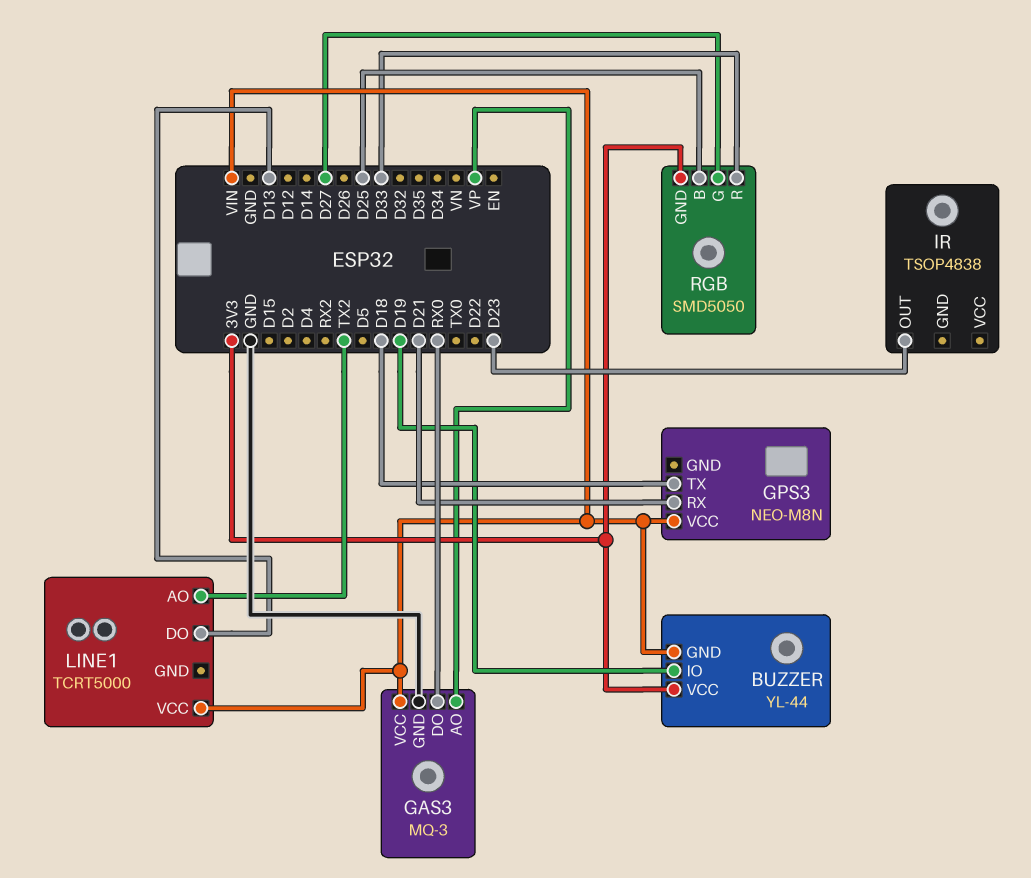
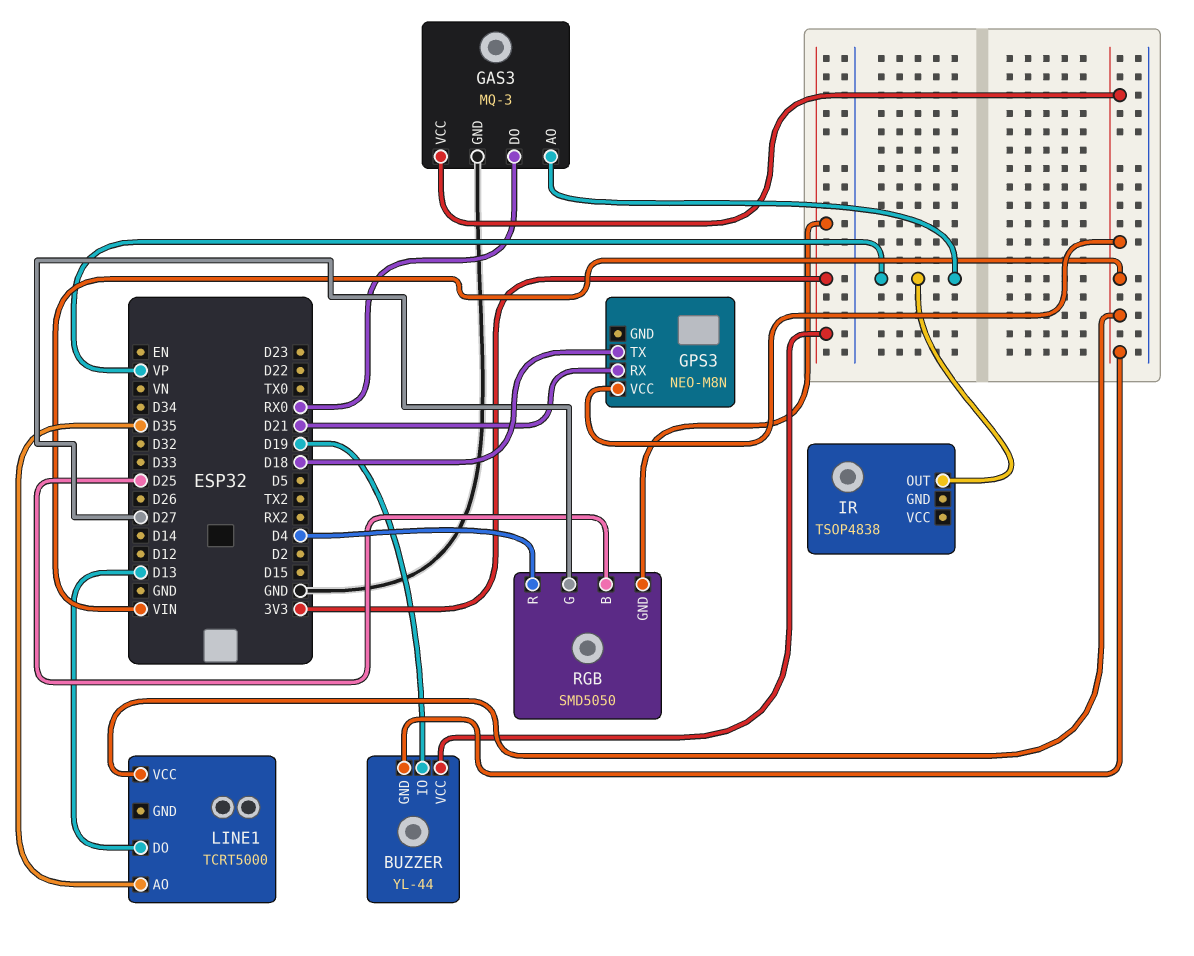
IR pin OUT: D23 -> VP
LINE1 pin AO: TX2 -> D35
RGB pin R: D33 -> D4

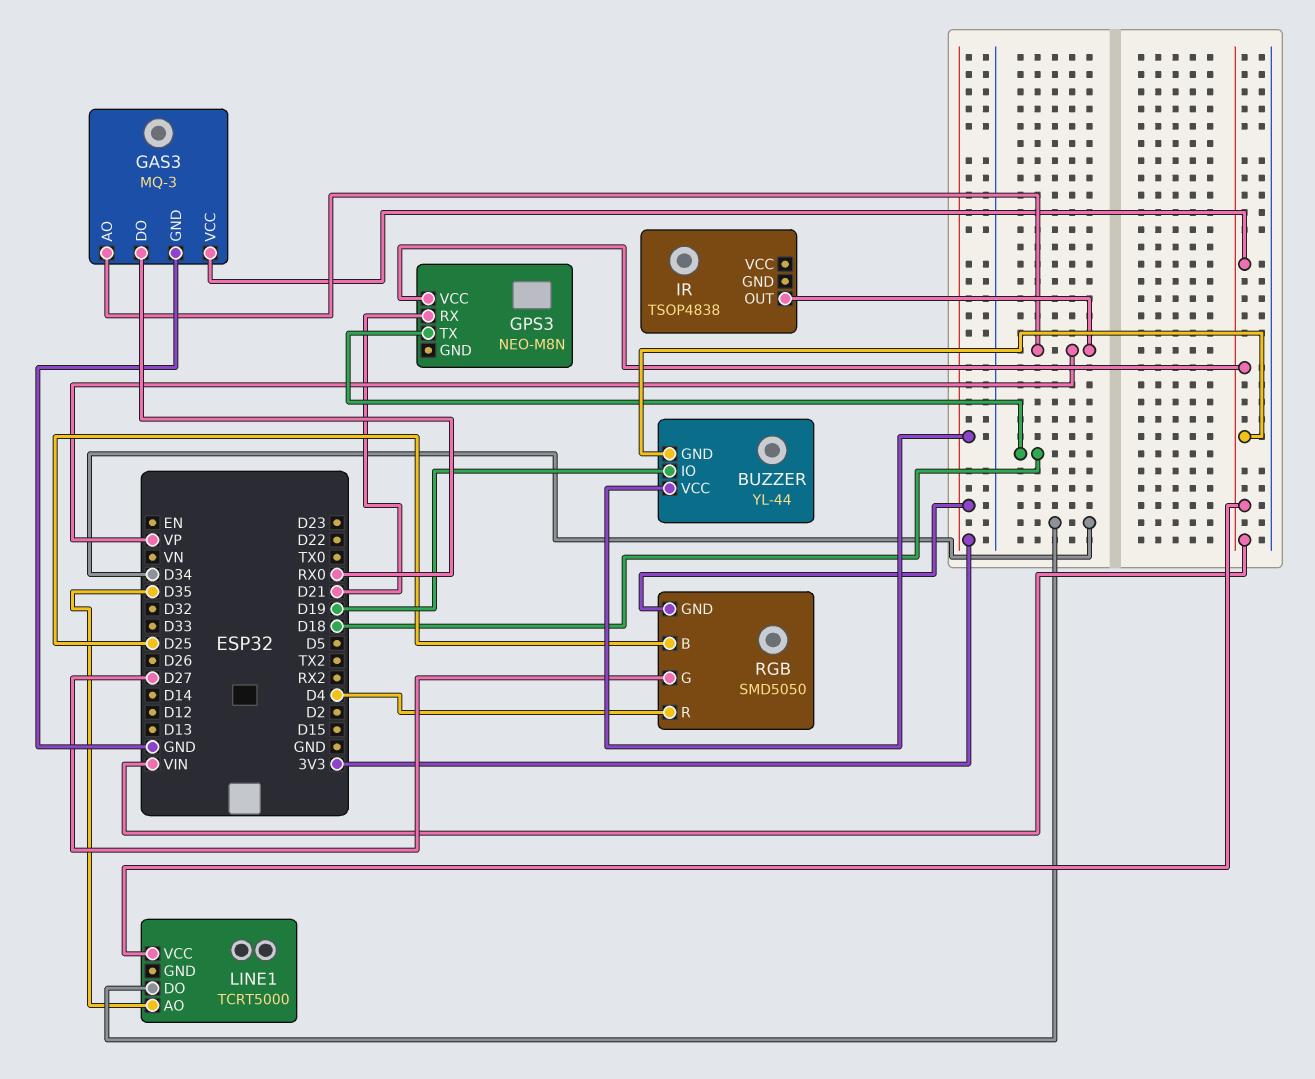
LINE1 pin DO: D13 -> D34

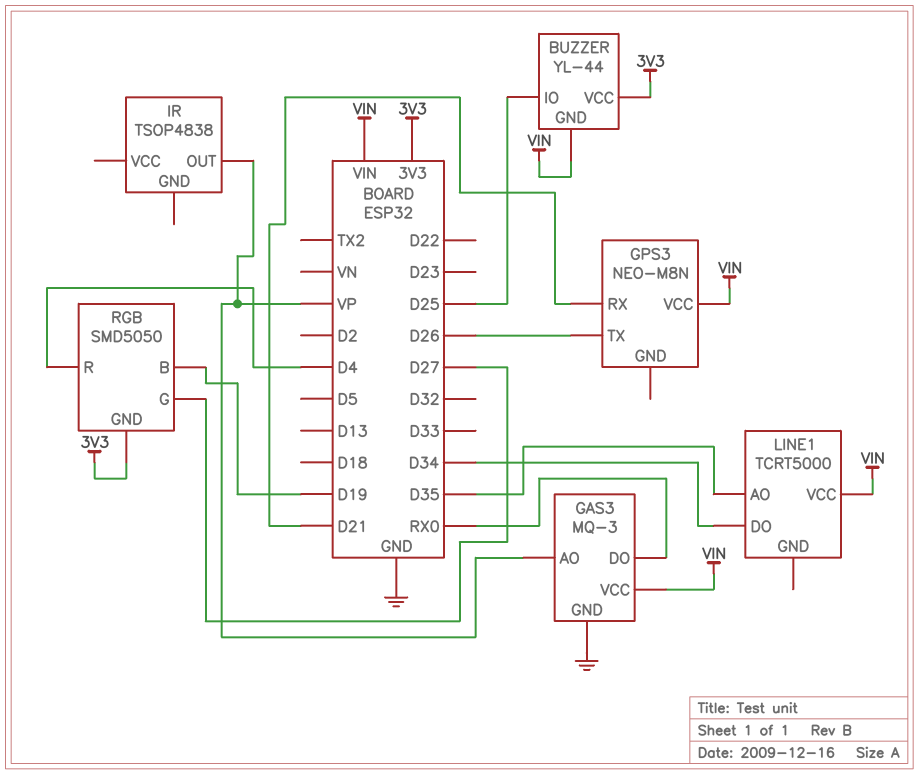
BUZZER pin IO: D19 -> D25
GPS3 pin TX: D18 -> D26
RGB pin B: D25 -> D19

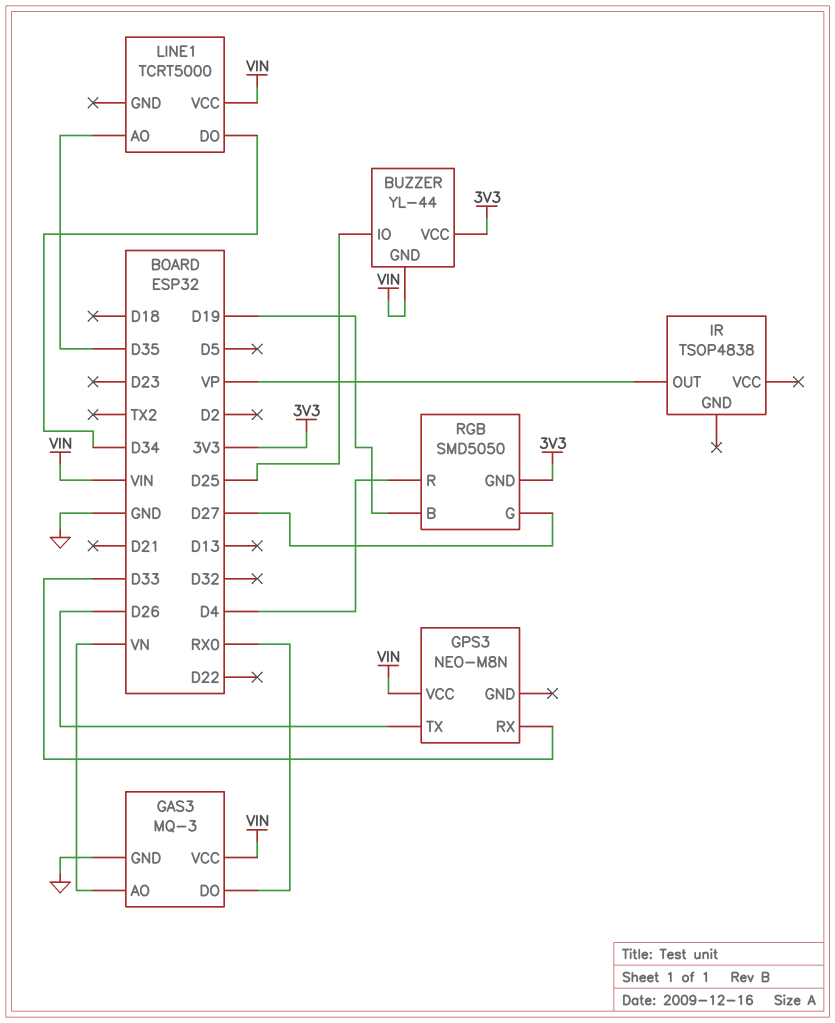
GAS3 pin AO: VP -> VN
GPS3 pin RX: D21 -> D33

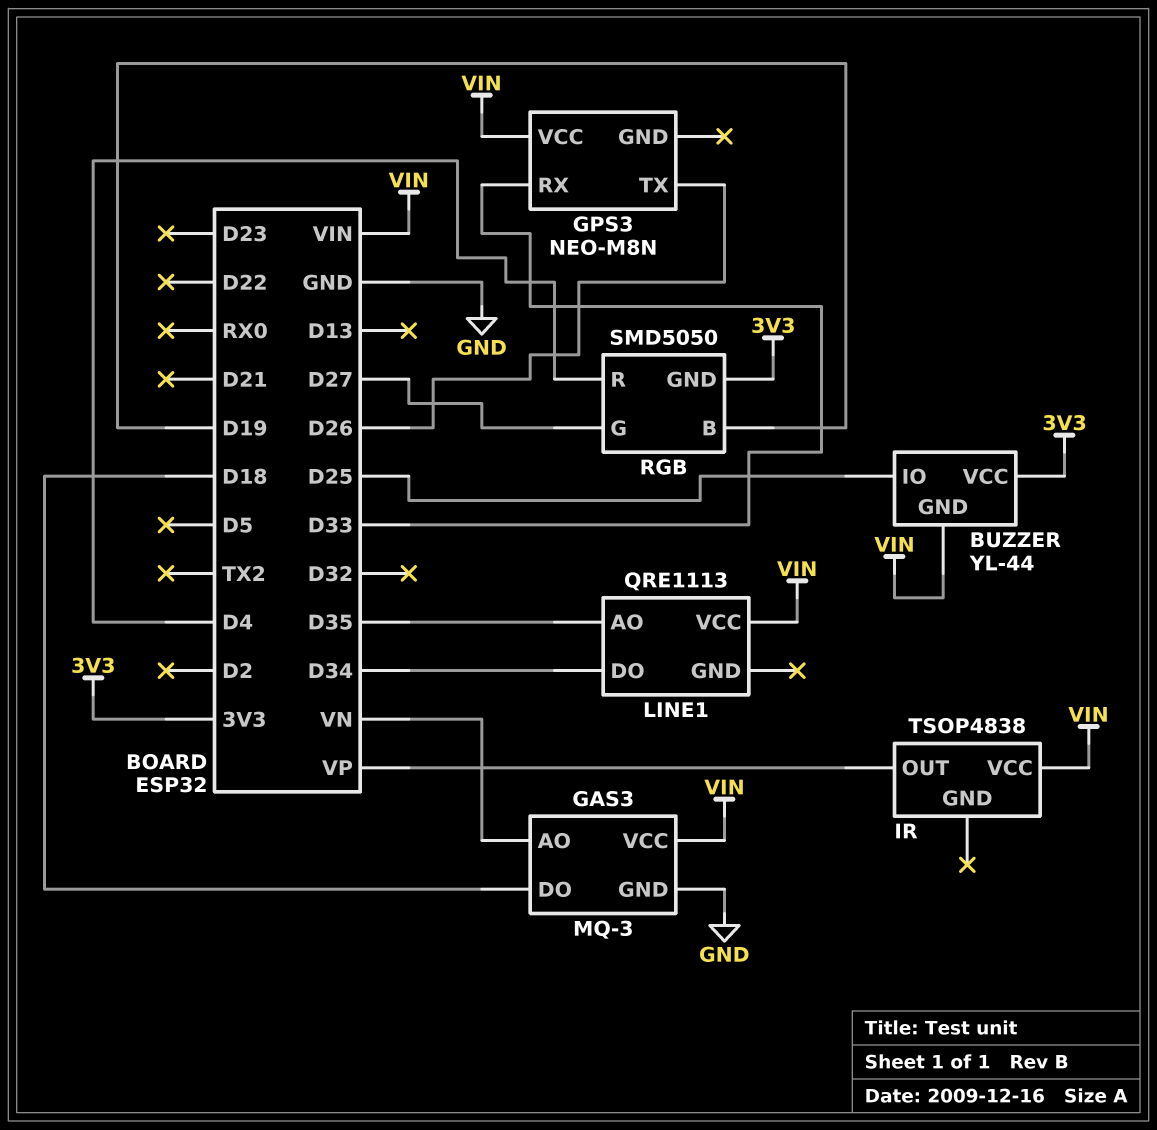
GAS3 pin DO: RX0 -> D18
IR pin VCC: none -> VIN
LINE1: TCRT5000 -> QRE1113

